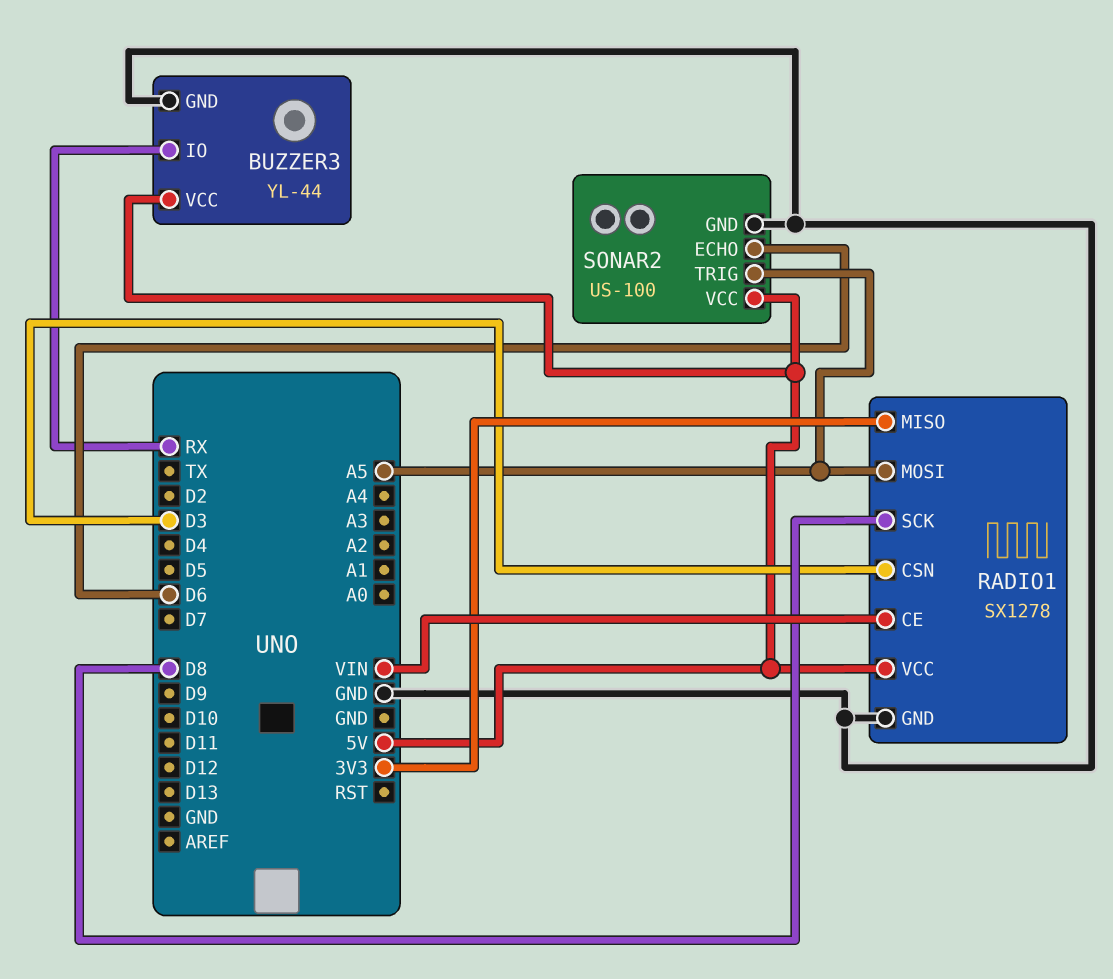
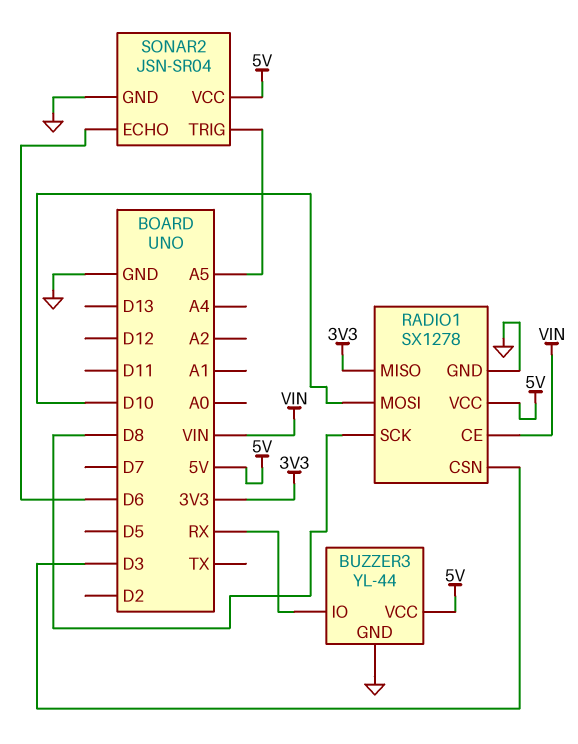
RADIO1 pin MOSI: A5 -> D10
SONAR2: US-100 -> JSN-SR04

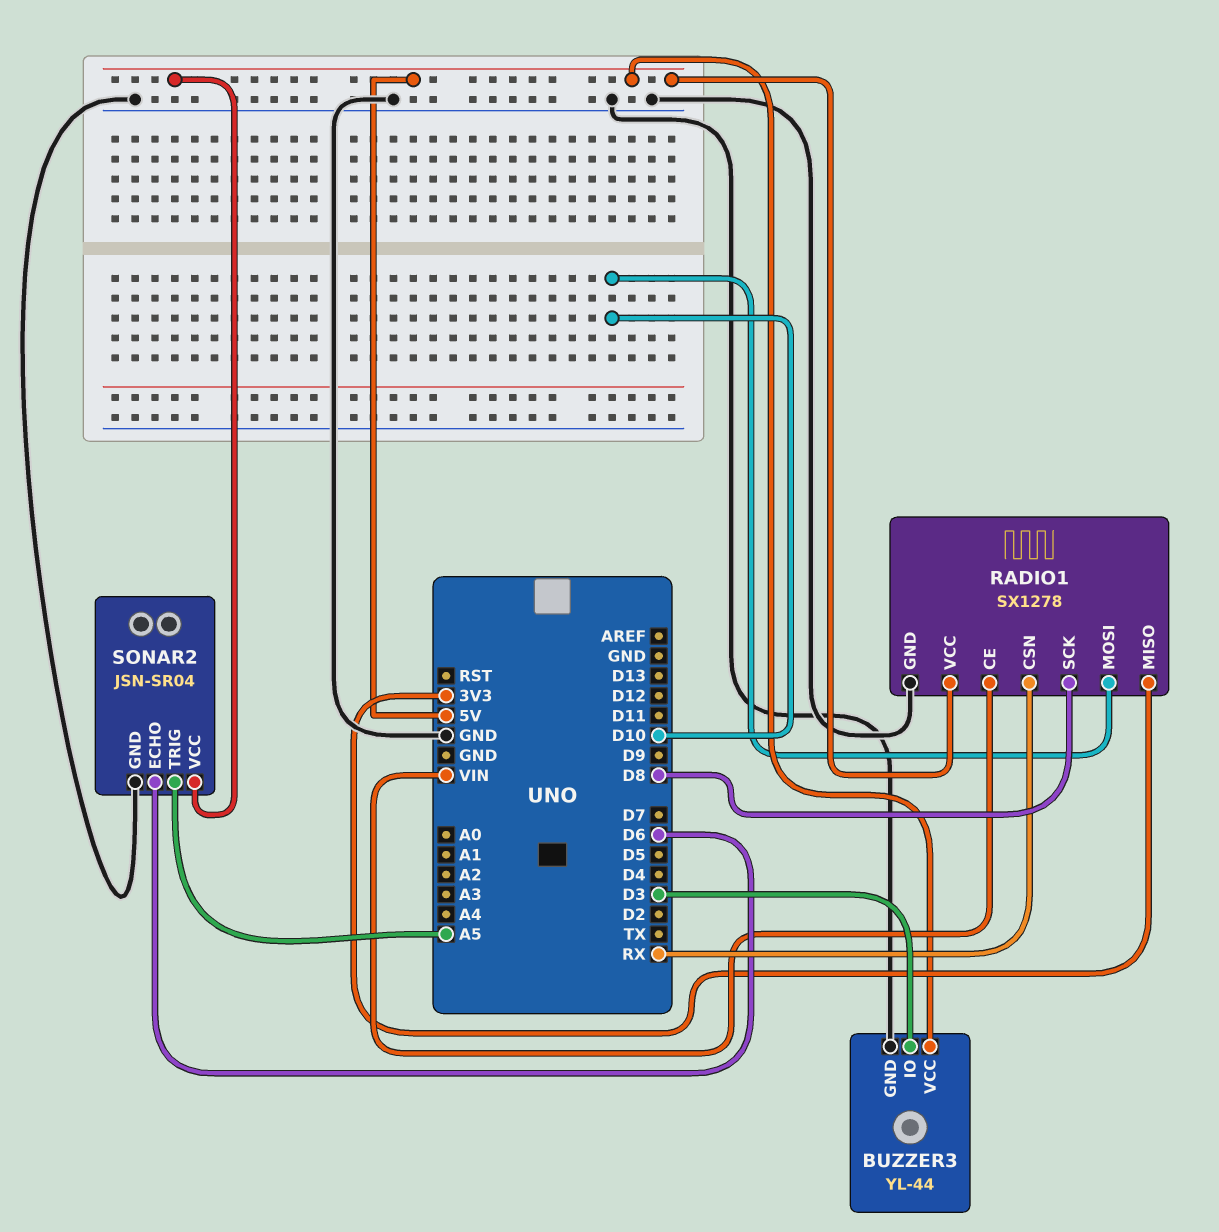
BUZZER3 pin IO: RX -> D3
RADIO1 pin CSN: D3 -> RX

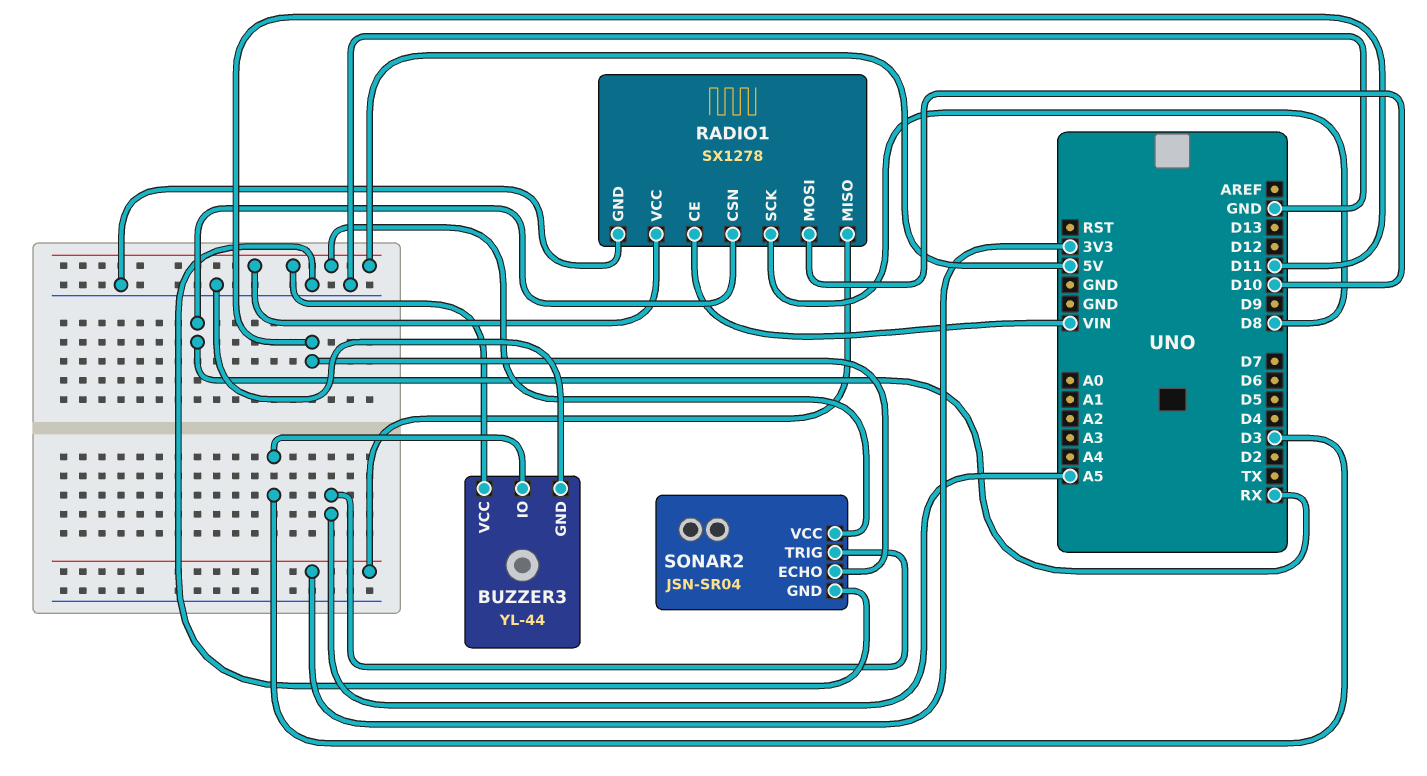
SONAR2 pin ECHO: D6 -> D11

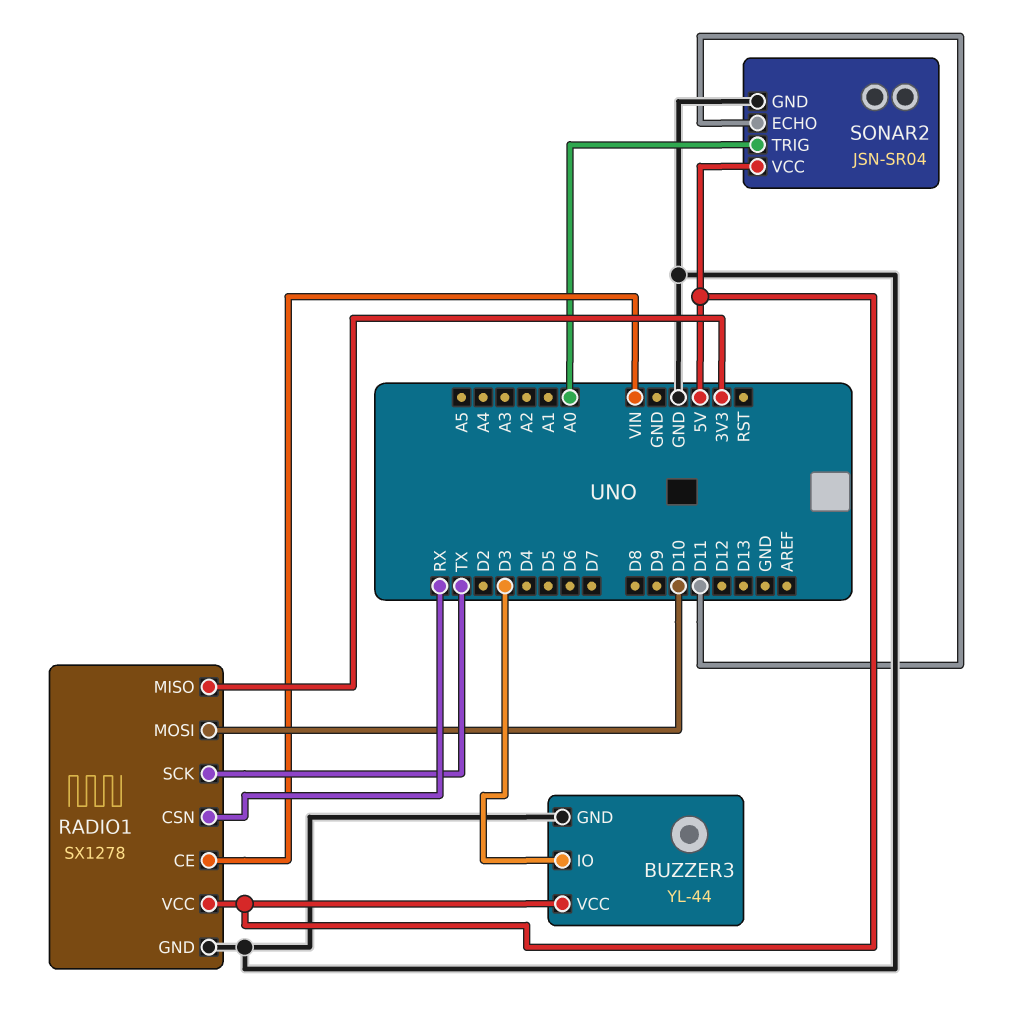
RADIO1 pin SCK: D8 -> TX
SONAR2 pin TRIG: A5 -> A0

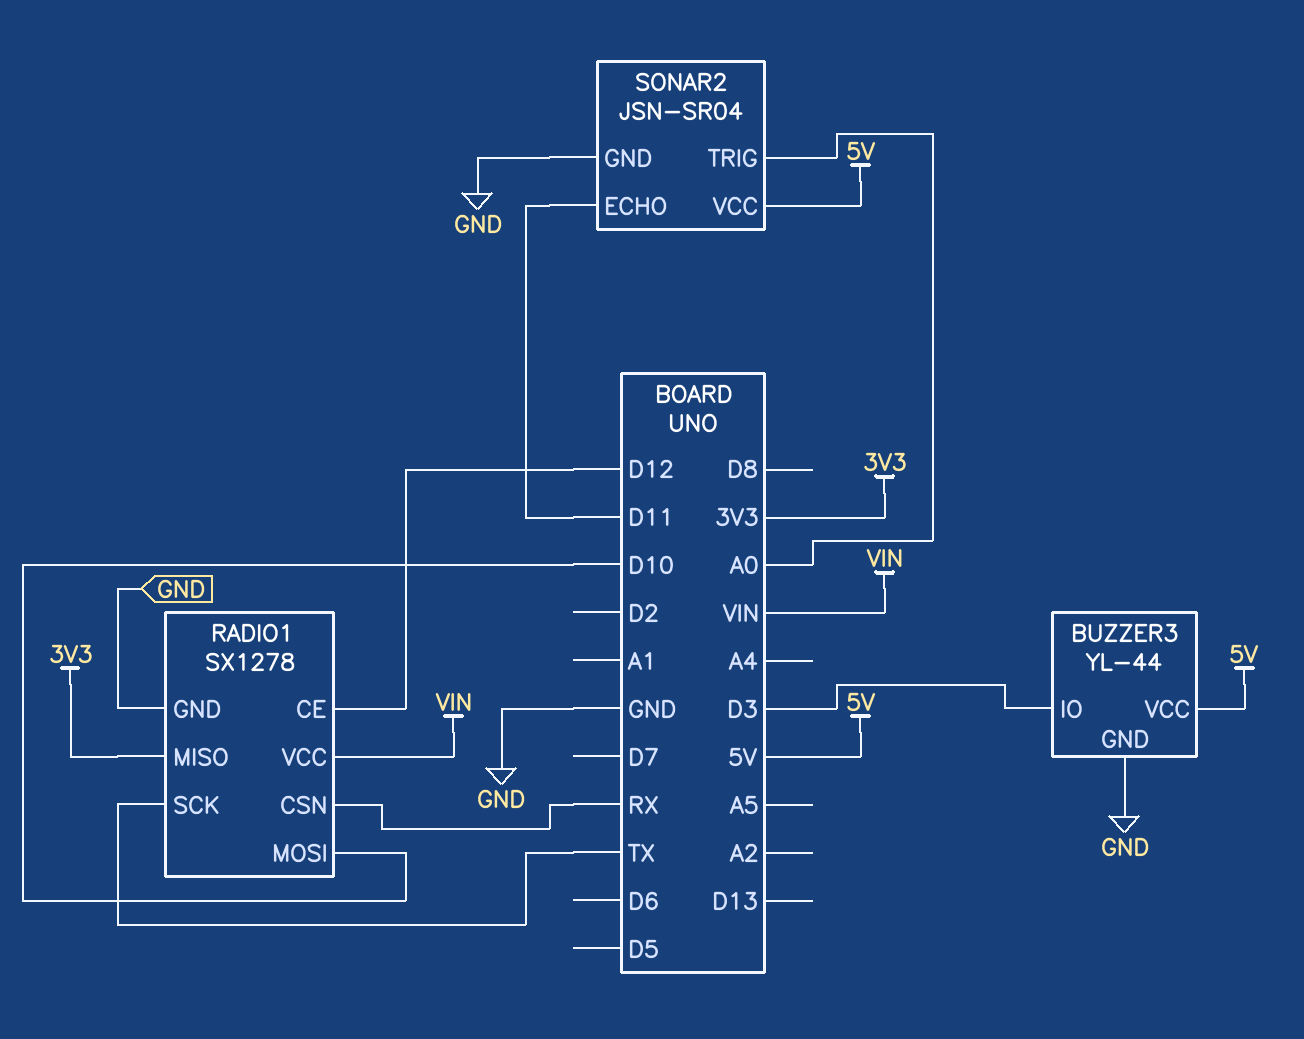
RADIO1 pin CE: VIN -> D12
RADIO1 pin VCC: 5V -> VIN

